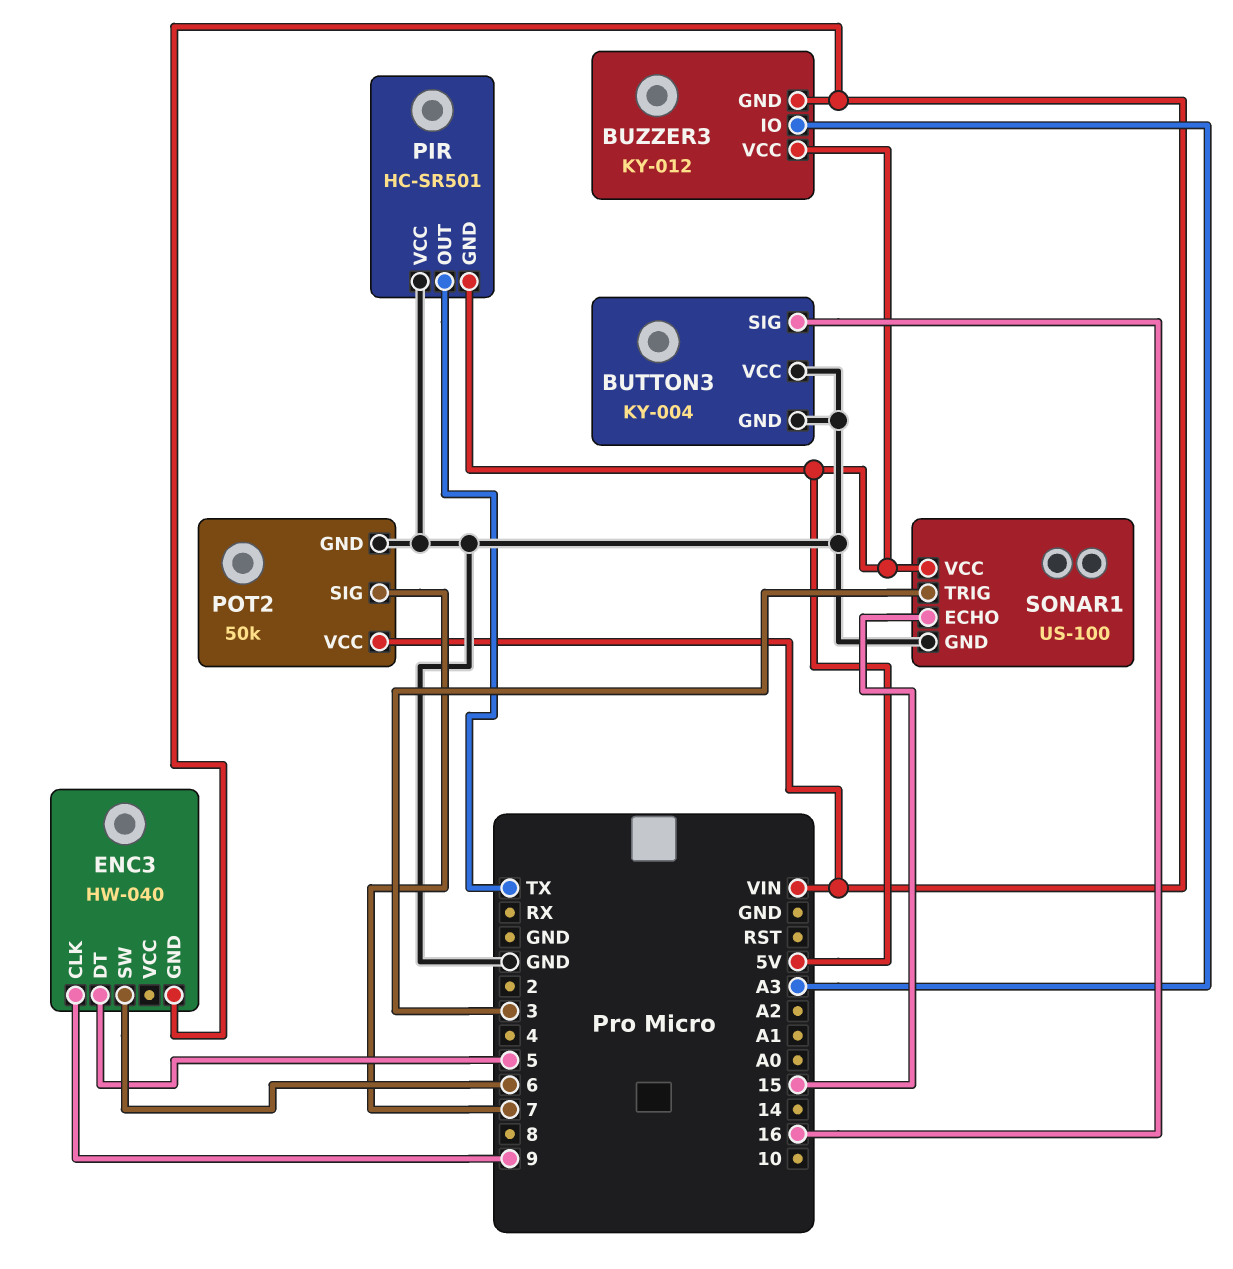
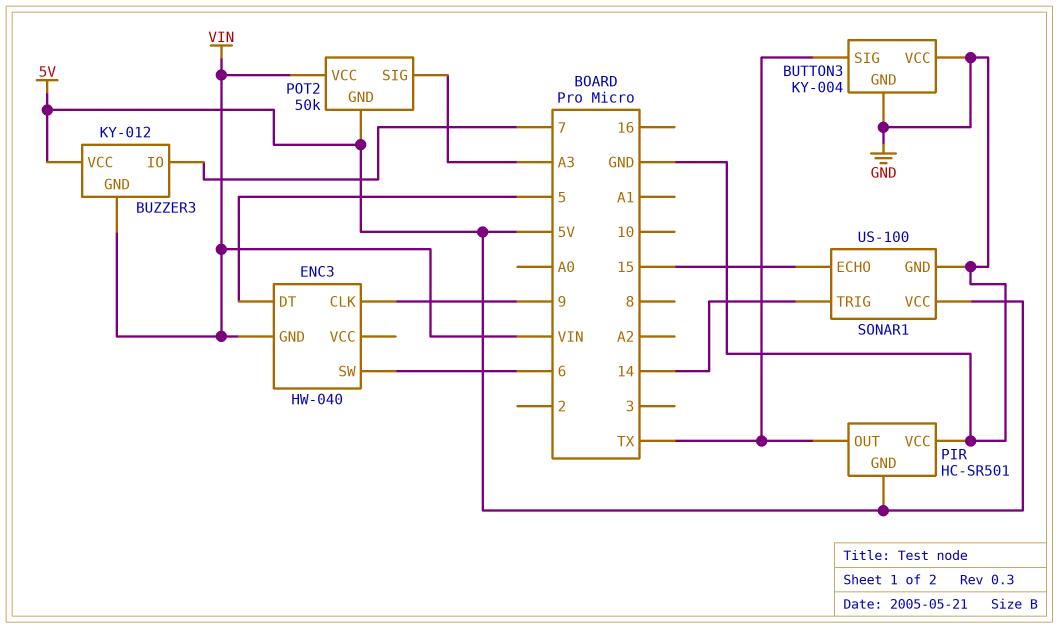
BUTTON3 pin SIG: 16 -> TX
BUZZER3 pin IO: A3 -> 7
POT2 pin GND: GND -> 5V
POT2 pin SIG: 7 -> A3
SONAR1 pin TRIG: 3 -> 14

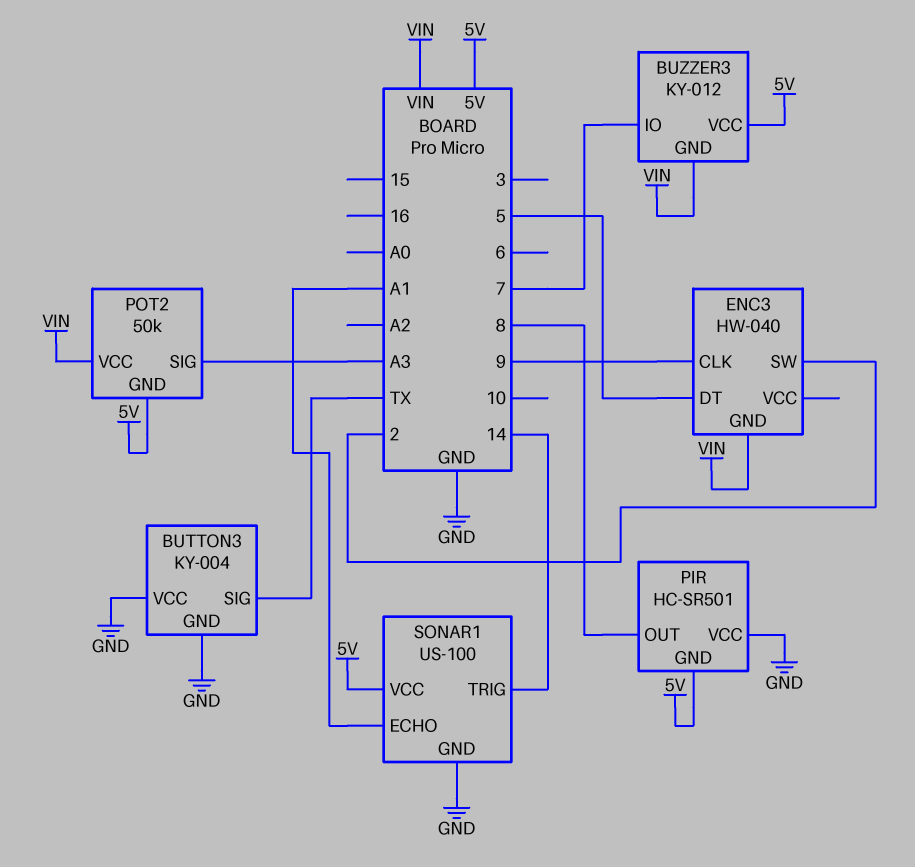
ENC3 pin SW: 6 -> 2
PIR pin OUT: TX -> 8
SONAR1 pin ECHO: 15 -> A1

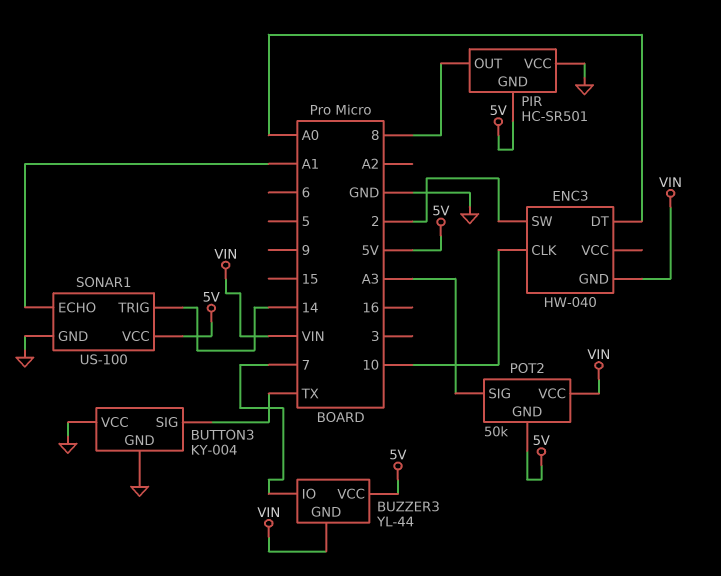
BUZZER3: KY-012 -> YL-44
ENC3 pin CLK: 9 -> 10
ENC3 pin DT: 5 -> A0

